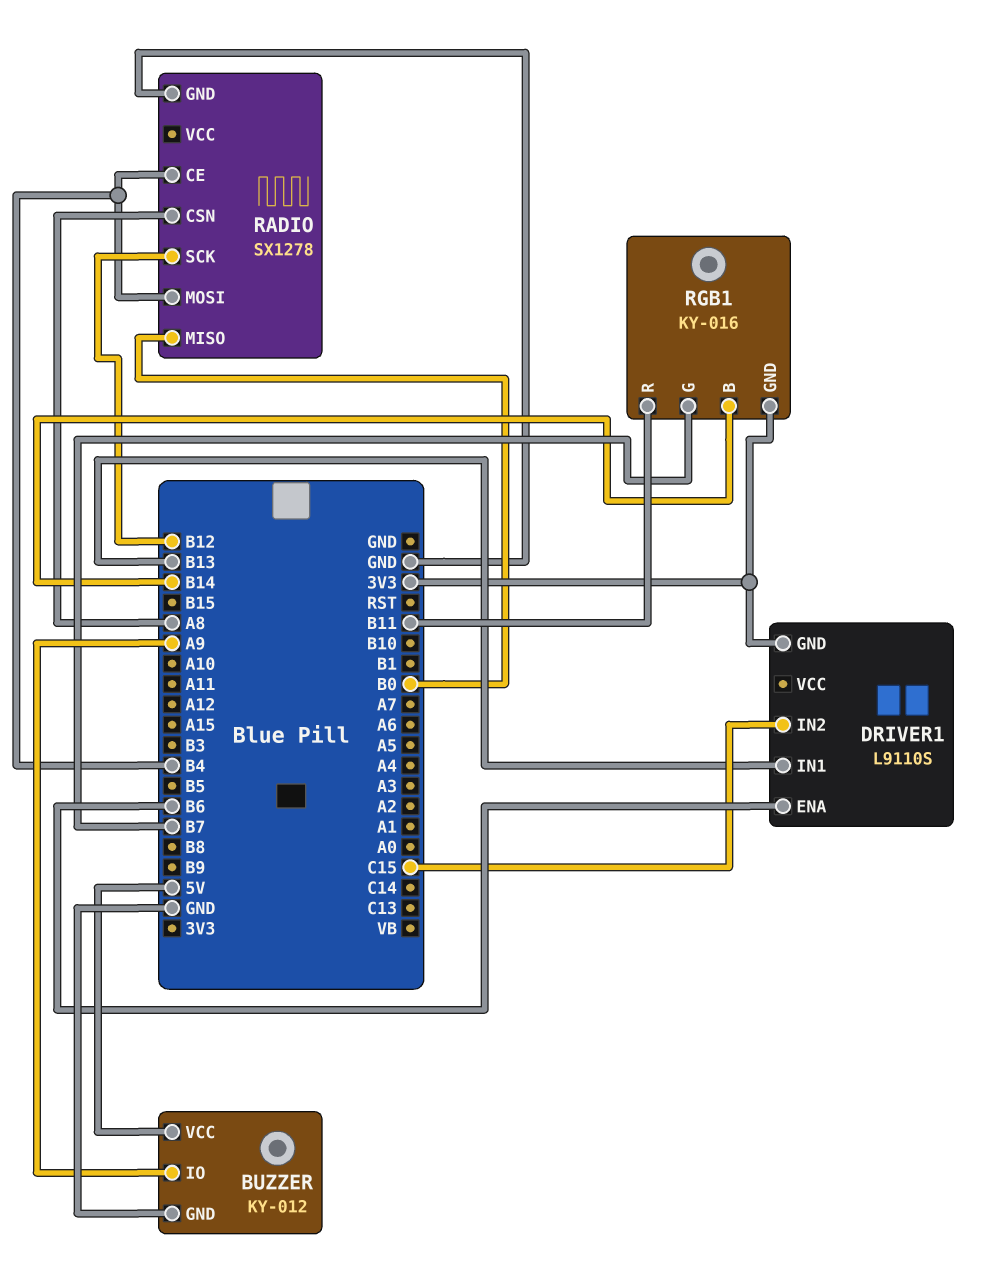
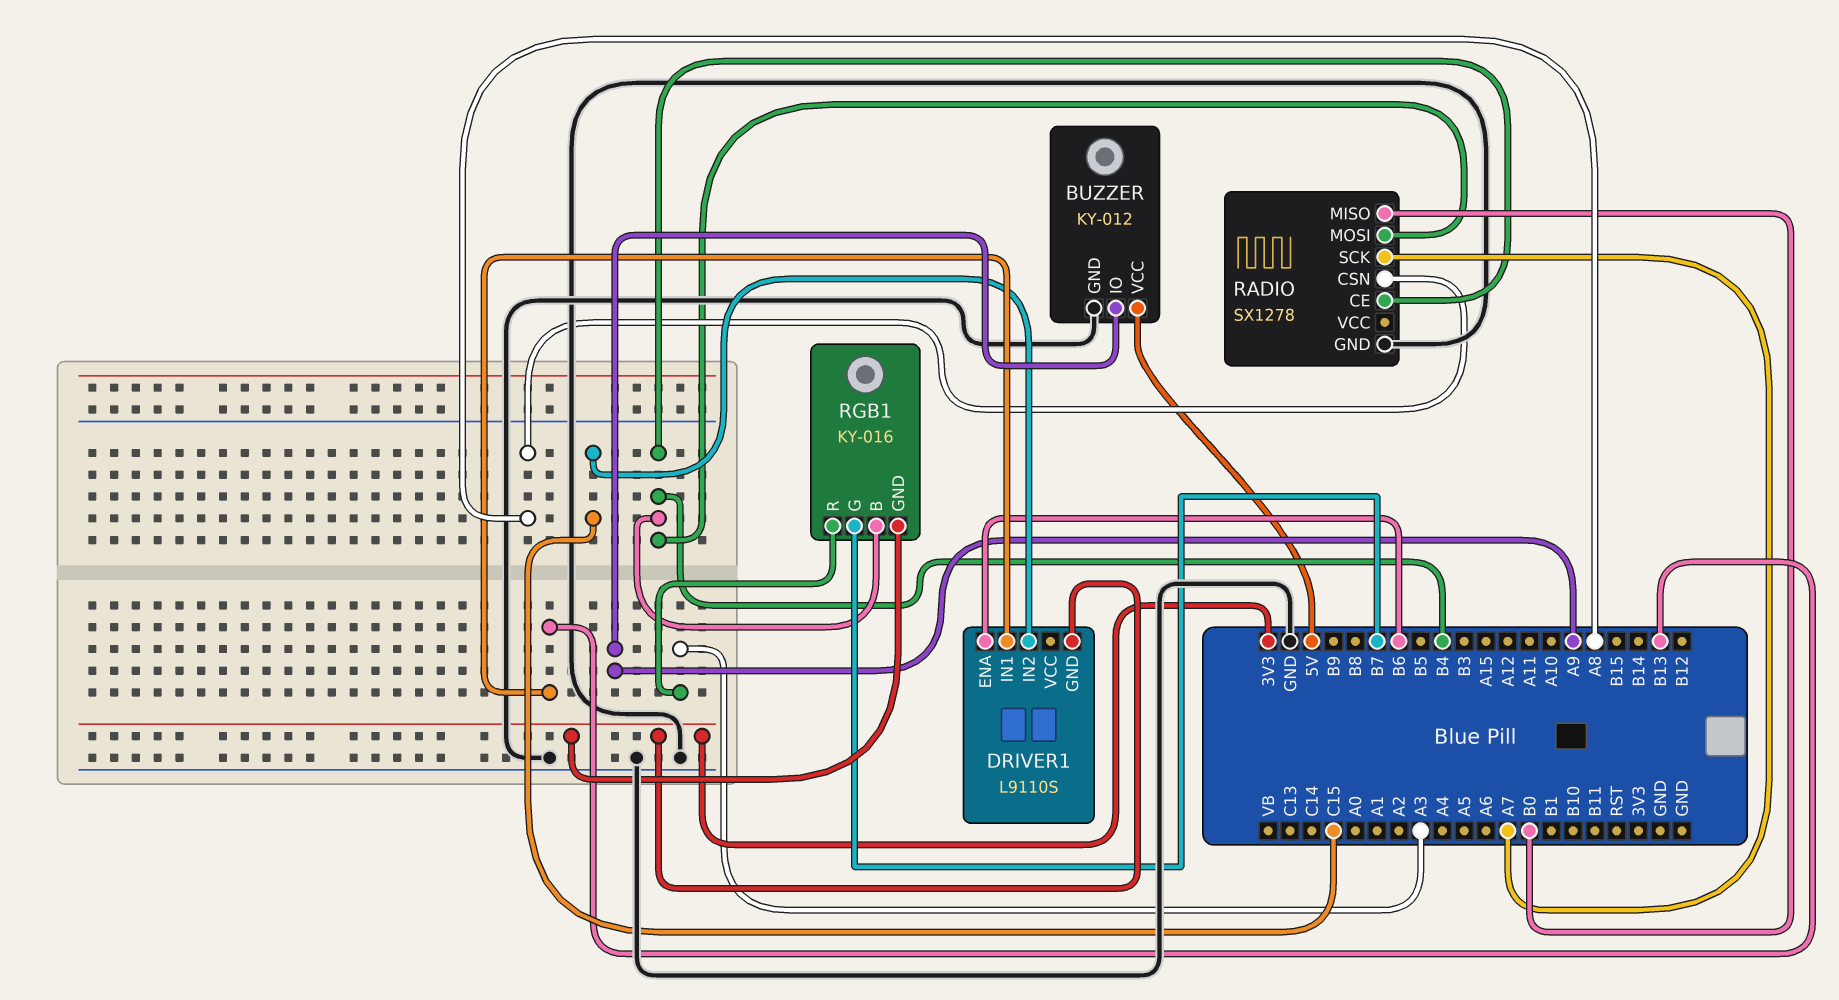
RADIO pin SCK: B12 -> A7
RGB1 pin B: B14 -> B4
RGB1 pin R: B11 -> A3

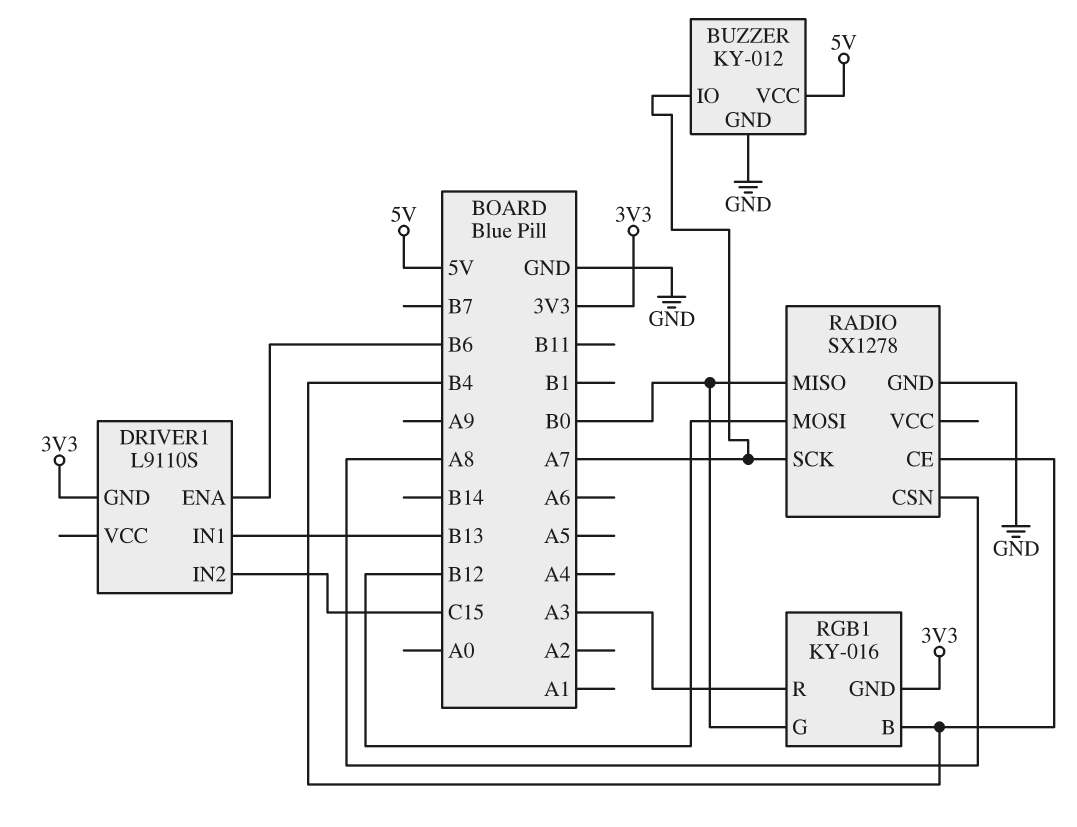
BUZZER pin IO: A9 -> A7
RADIO pin MOSI: B4 -> B12
RGB1 pin G: B7 -> B0

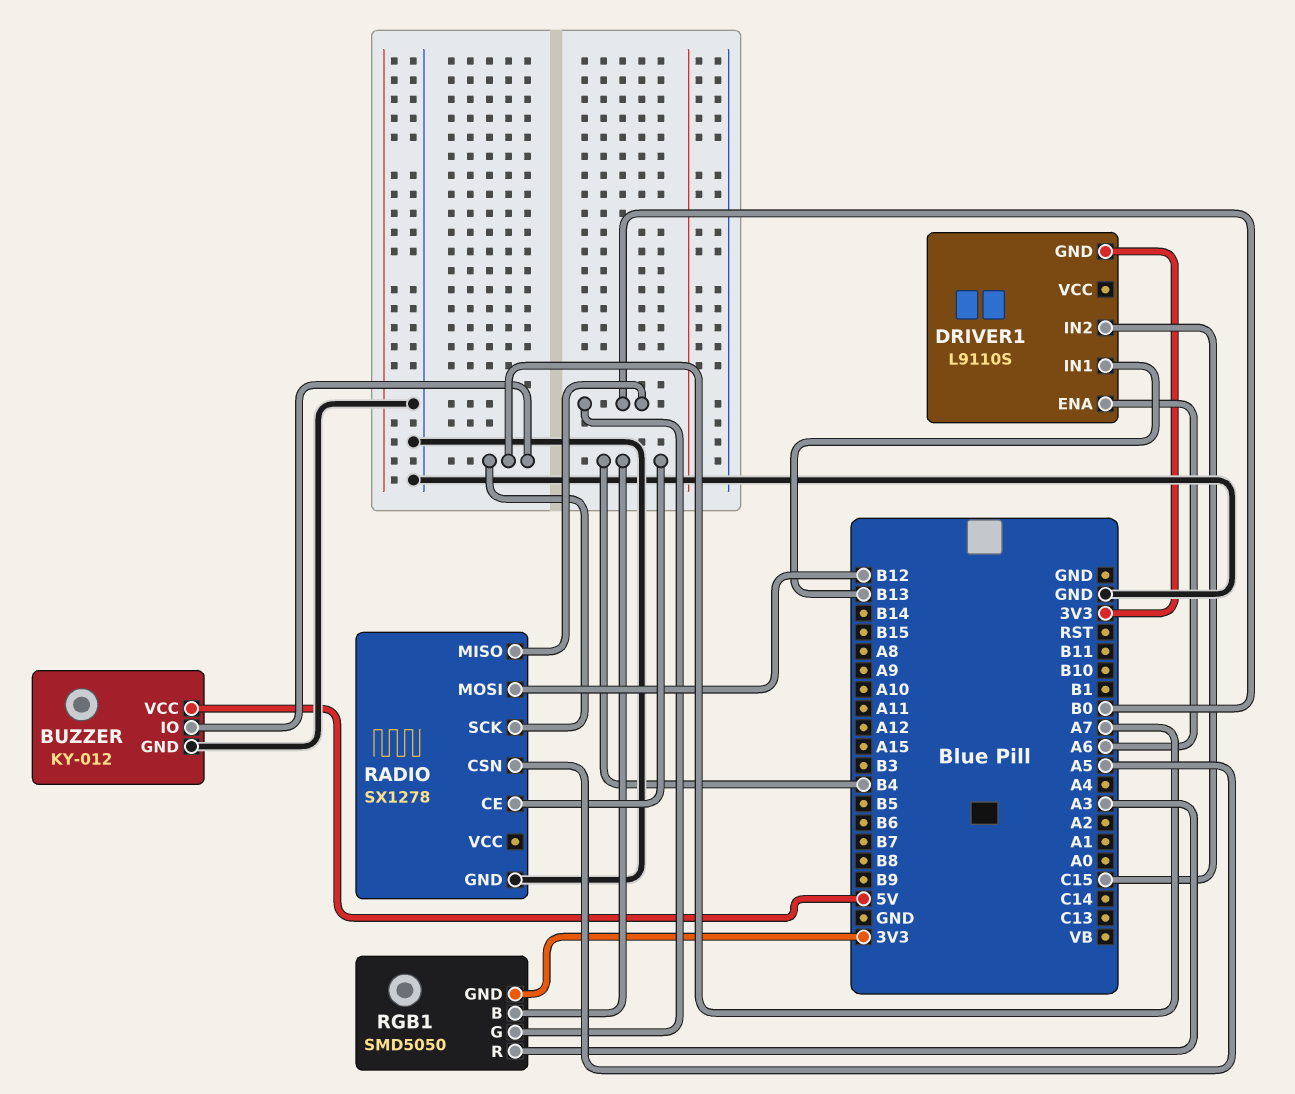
DRIVER1 pin ENA: B6 -> A6
RADIO pin CSN: A8 -> A5
RGB1: KY-016 -> SMD5050

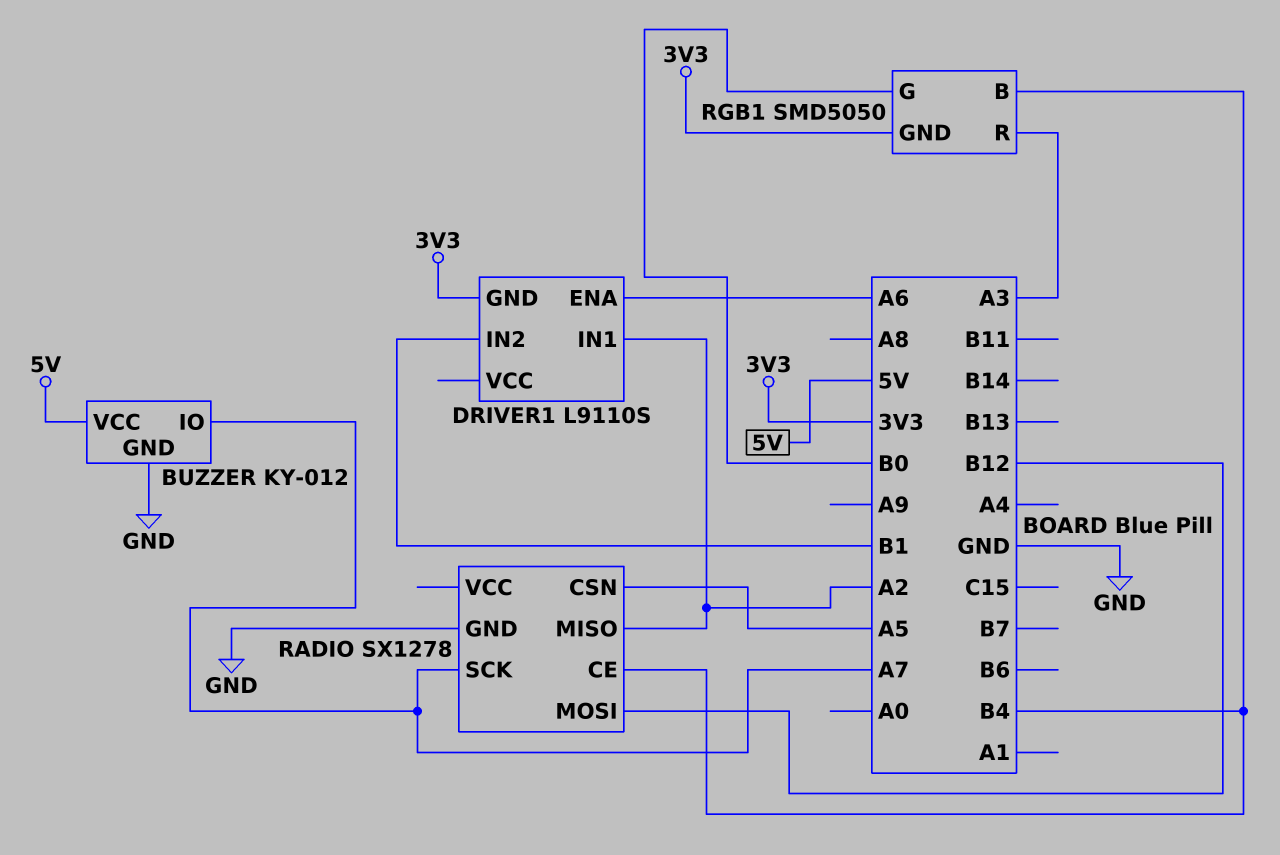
DRIVER1 pin IN1: B13 -> A2
DRIVER1 pin IN2: C15 -> B1
RADIO pin MISO: B0 -> A2

